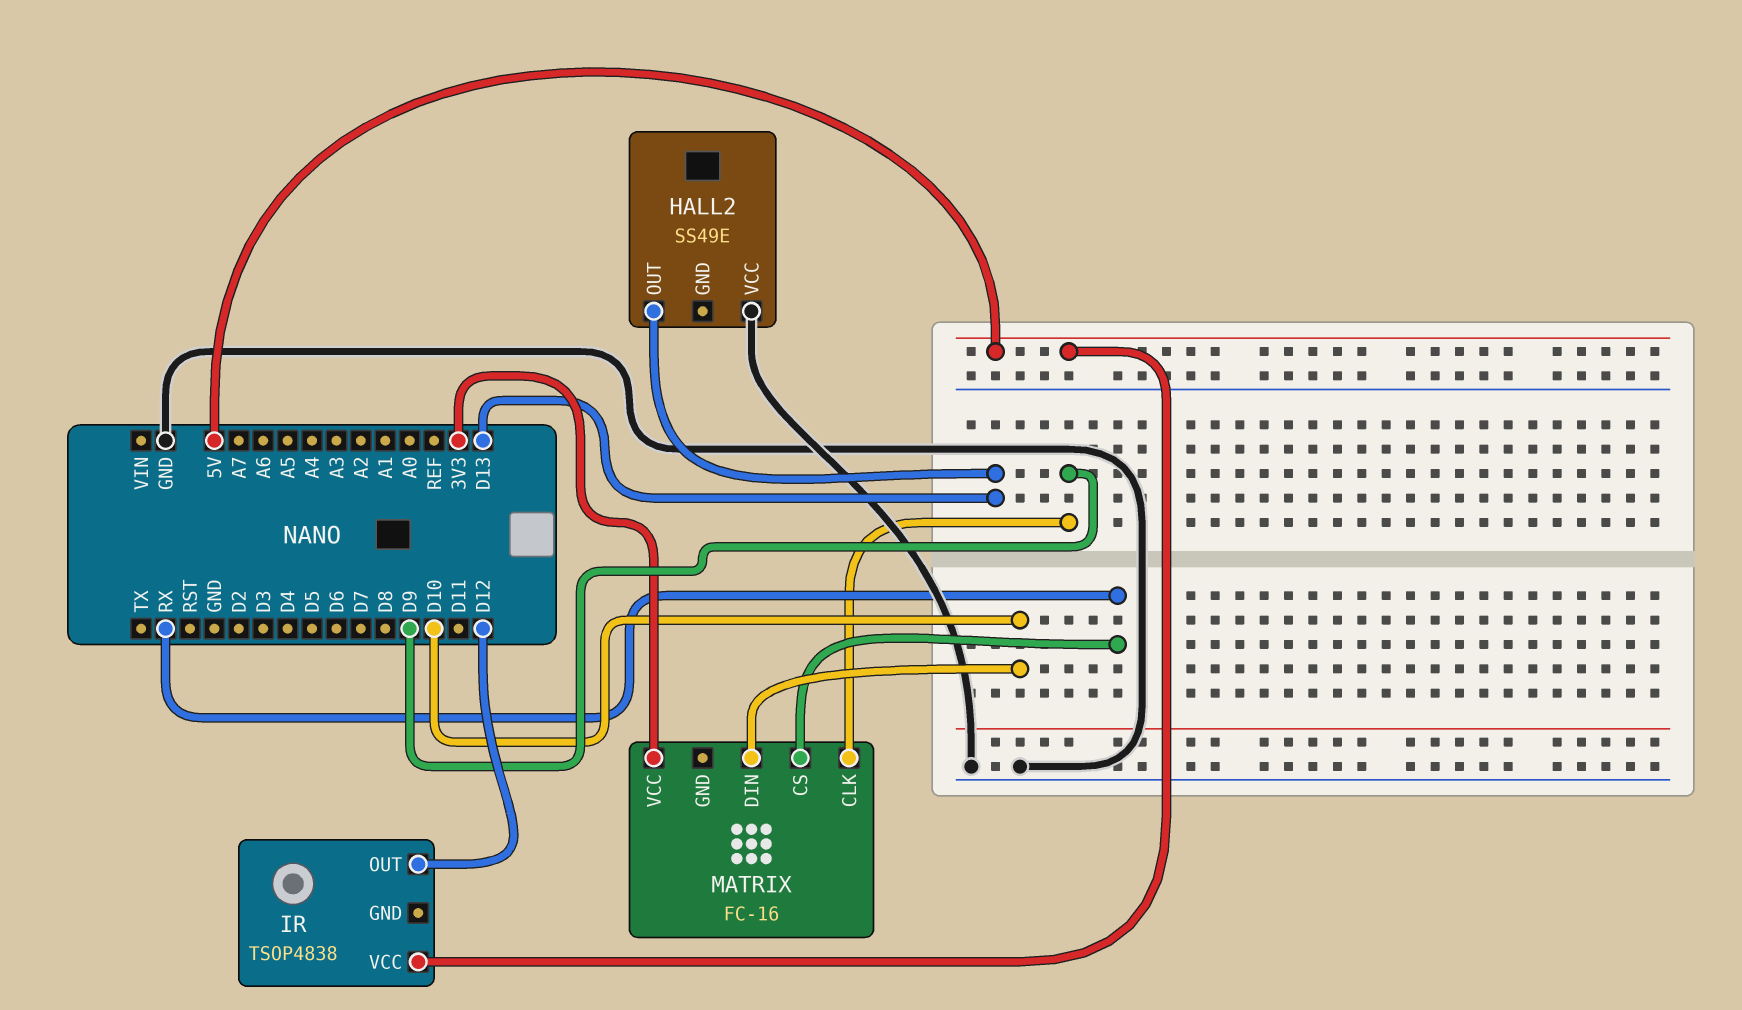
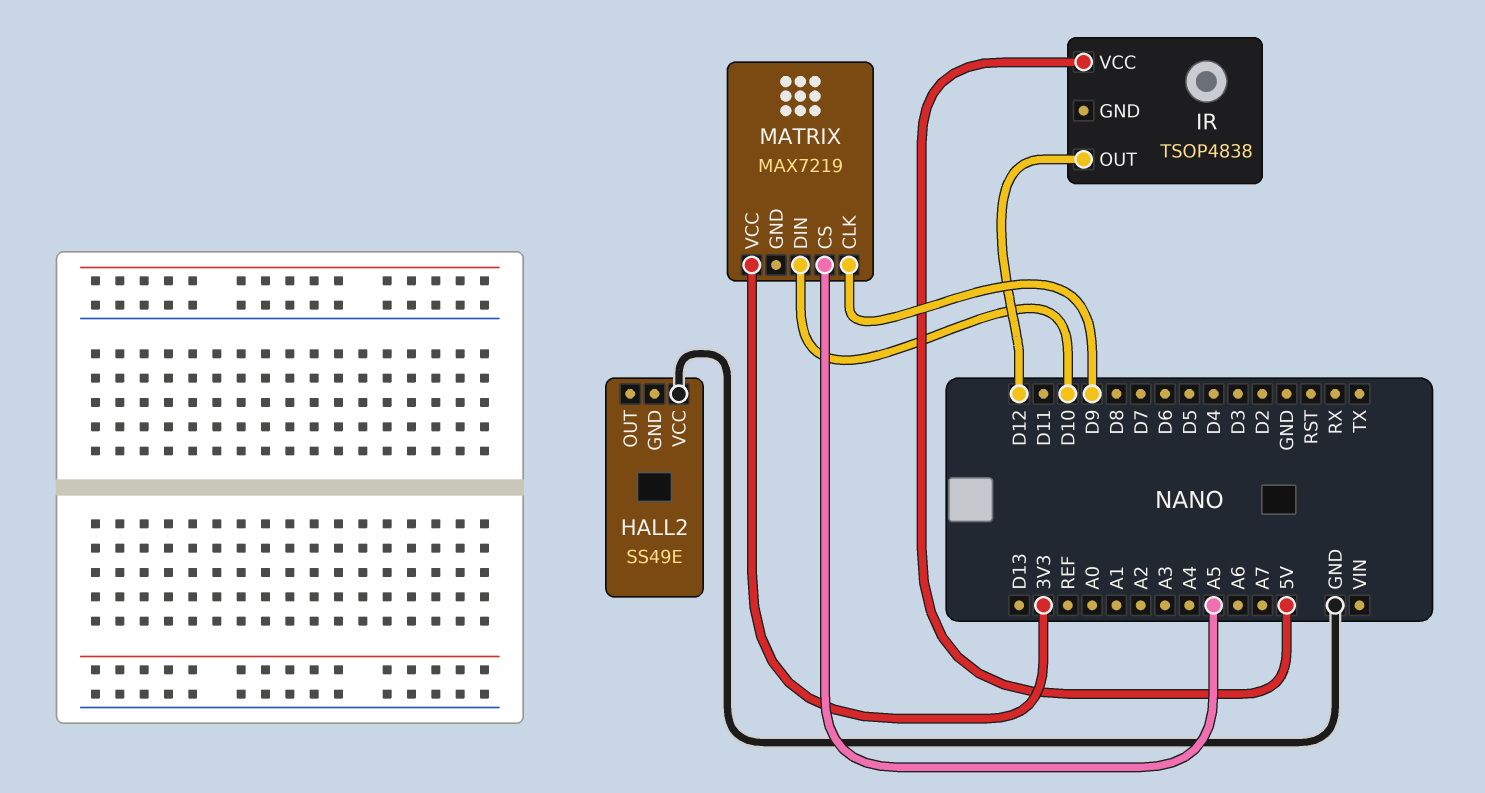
HALL2 pin OUT: D13 -> none
MATRIX: FC-16 -> MAX7219
MATRIX pin CS: RX -> A5

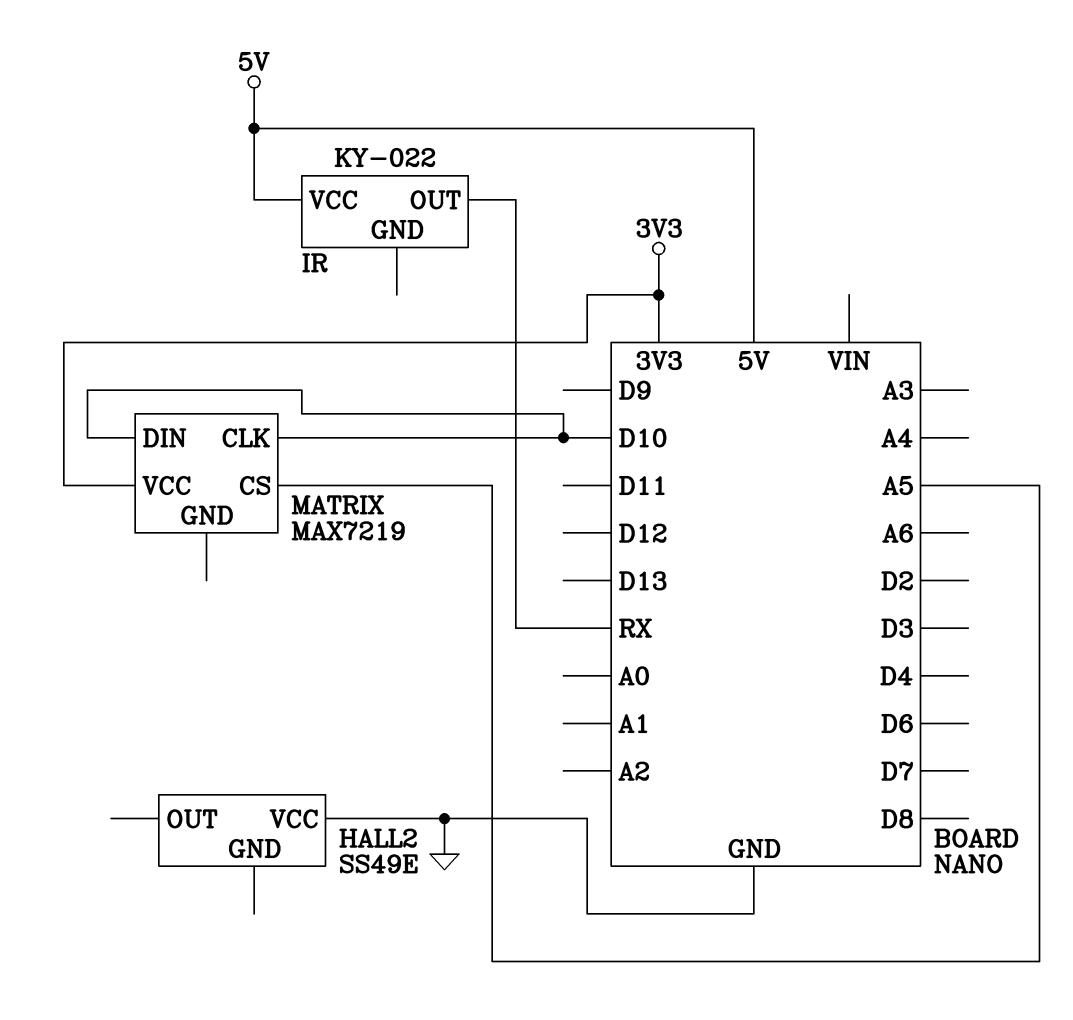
IR: TSOP4838 -> KY-022
IR pin OUT: D12 -> RX
MATRIX pin CLK: D9 -> D10

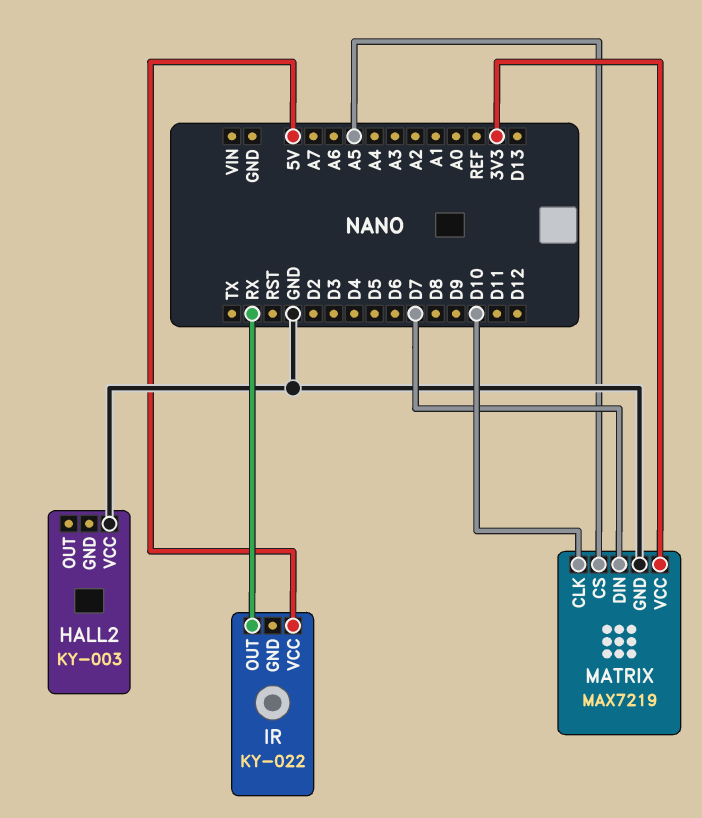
HALL2: SS49E -> KY-003
MATRIX pin DIN: D10 -> D7
MATRIX pin GND: none -> GND

